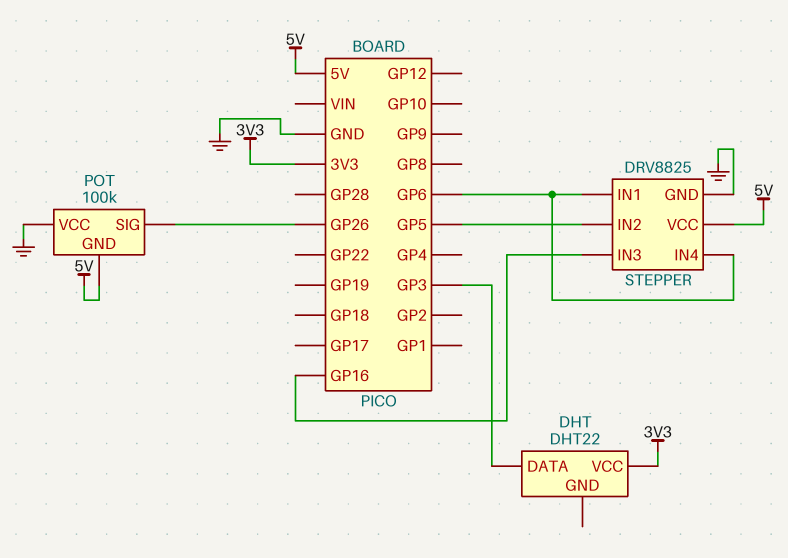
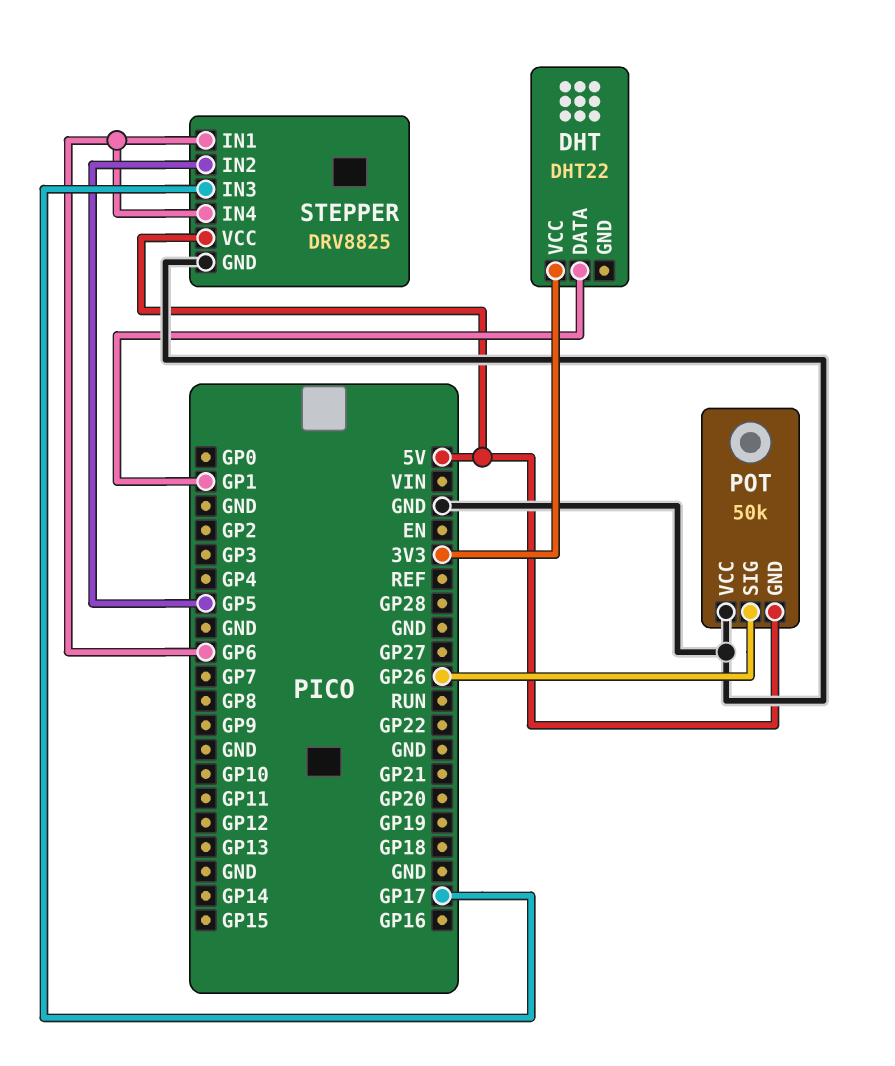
DHT pin DATA: GP3 -> GP1
POT: 100k -> 50k
STEPPER pin IN3: GP16 -> GP17

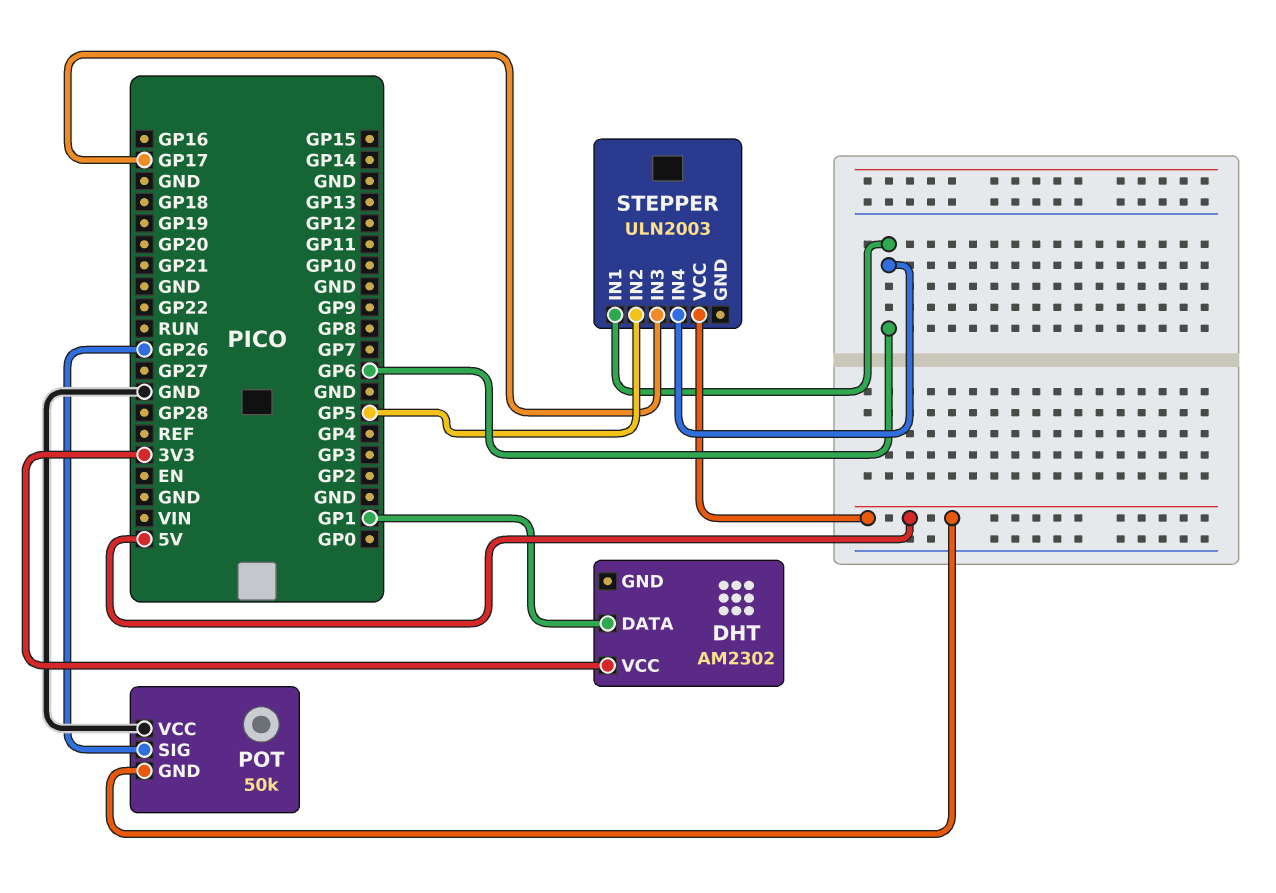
DHT: DHT22 -> AM2302
STEPPER: DRV8825 -> ULN2003
STEPPER pin GND: GND -> none

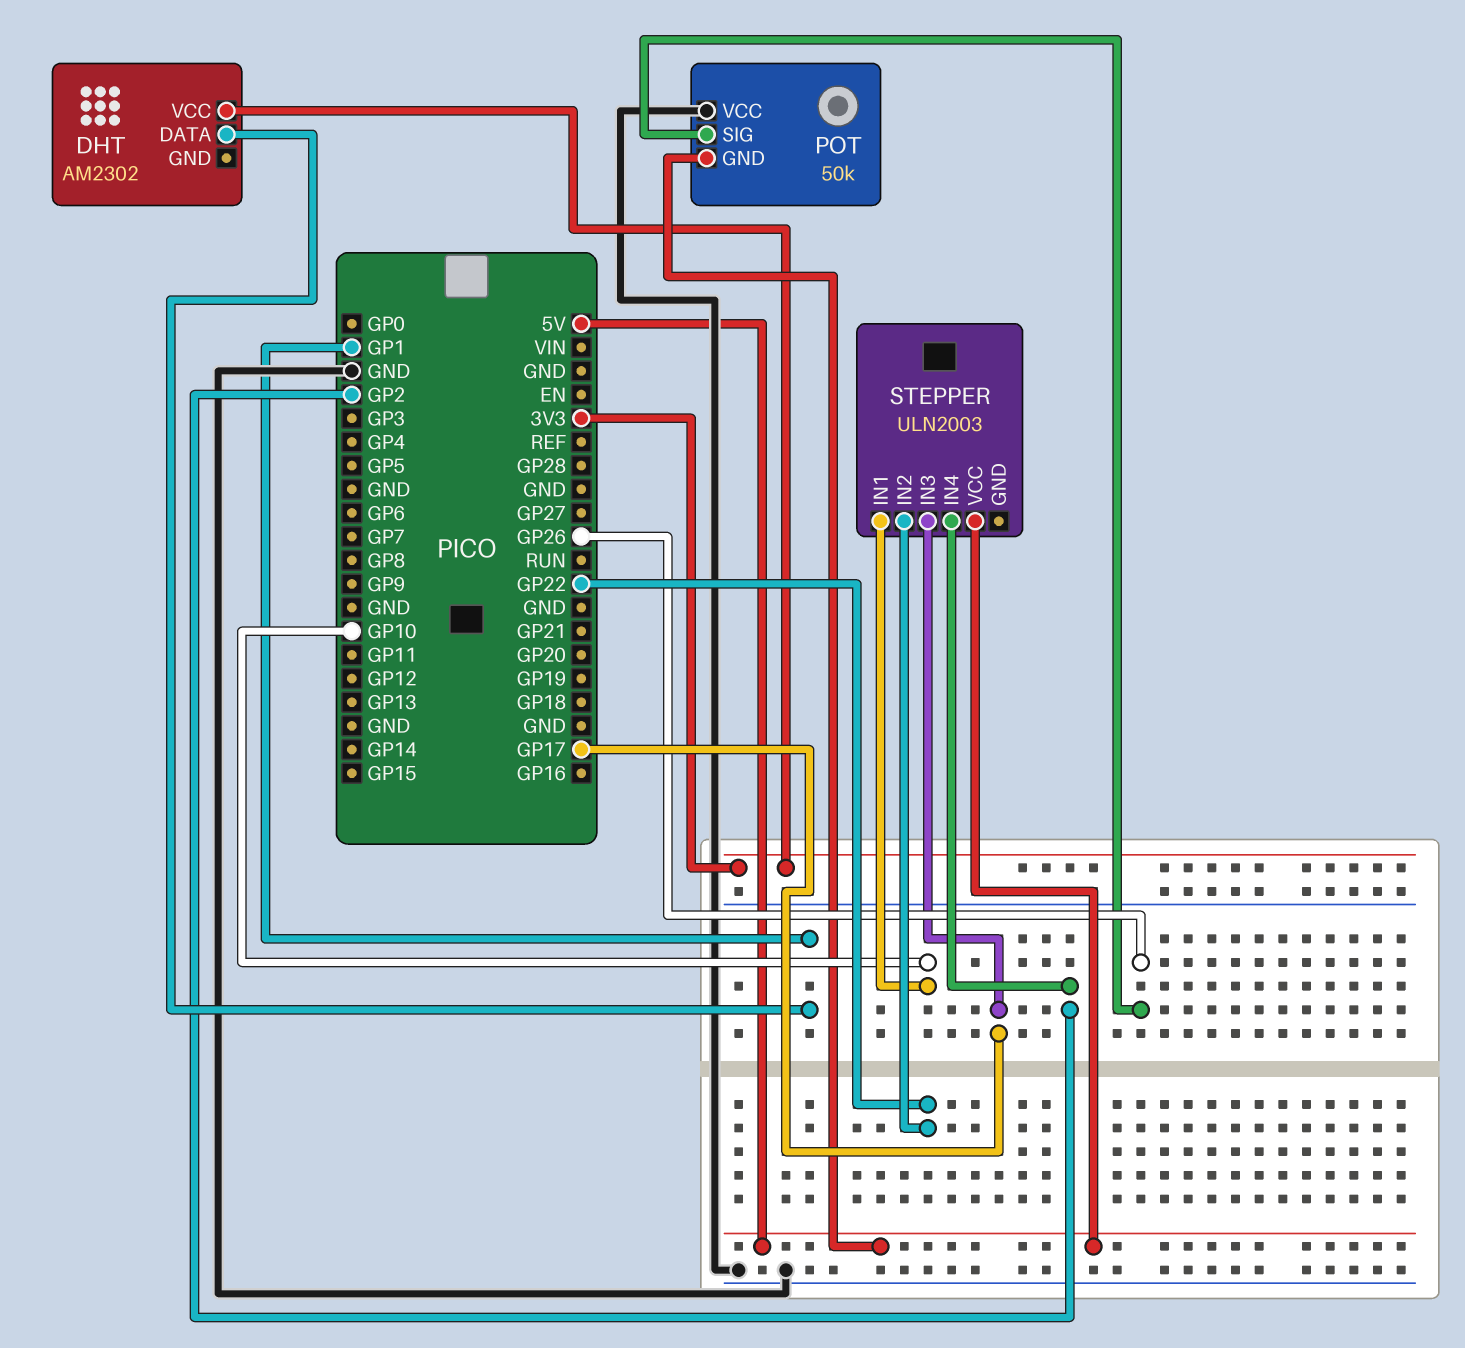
STEPPER pin IN1: GP6 -> GP10
STEPPER pin IN2: GP5 -> GP22
STEPPER pin IN4: GP6 -> GP2

